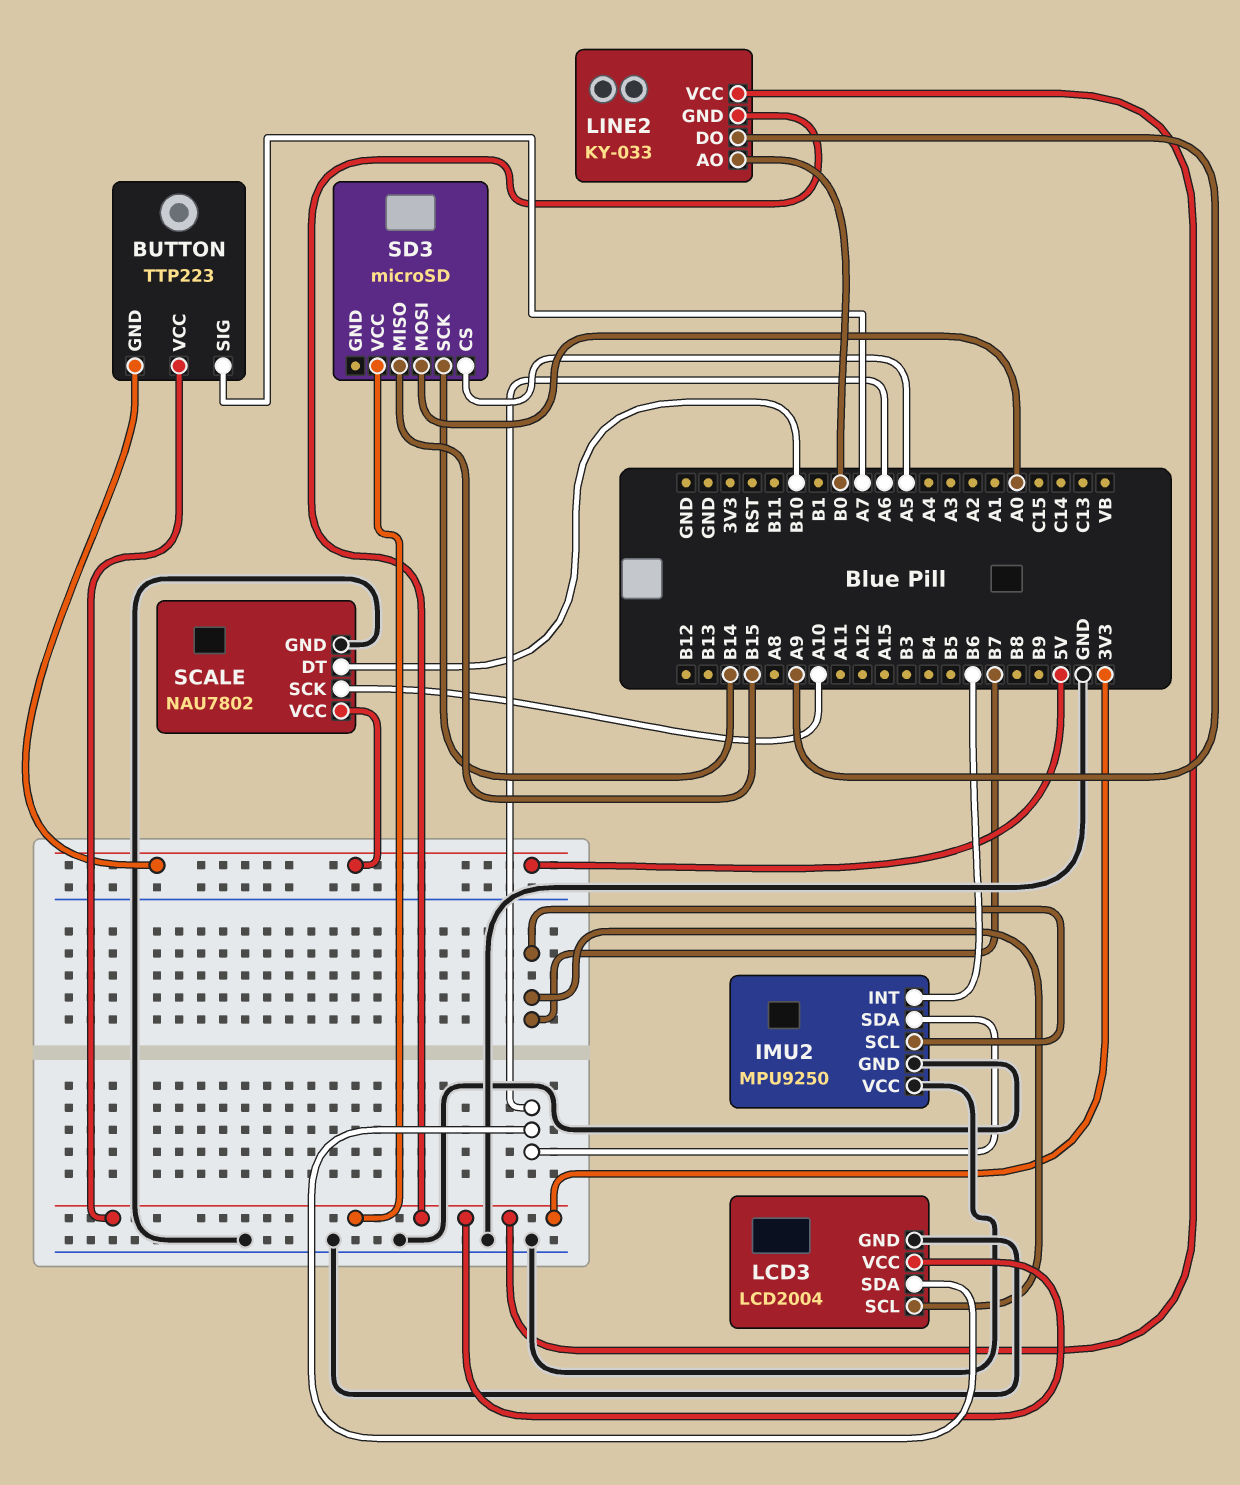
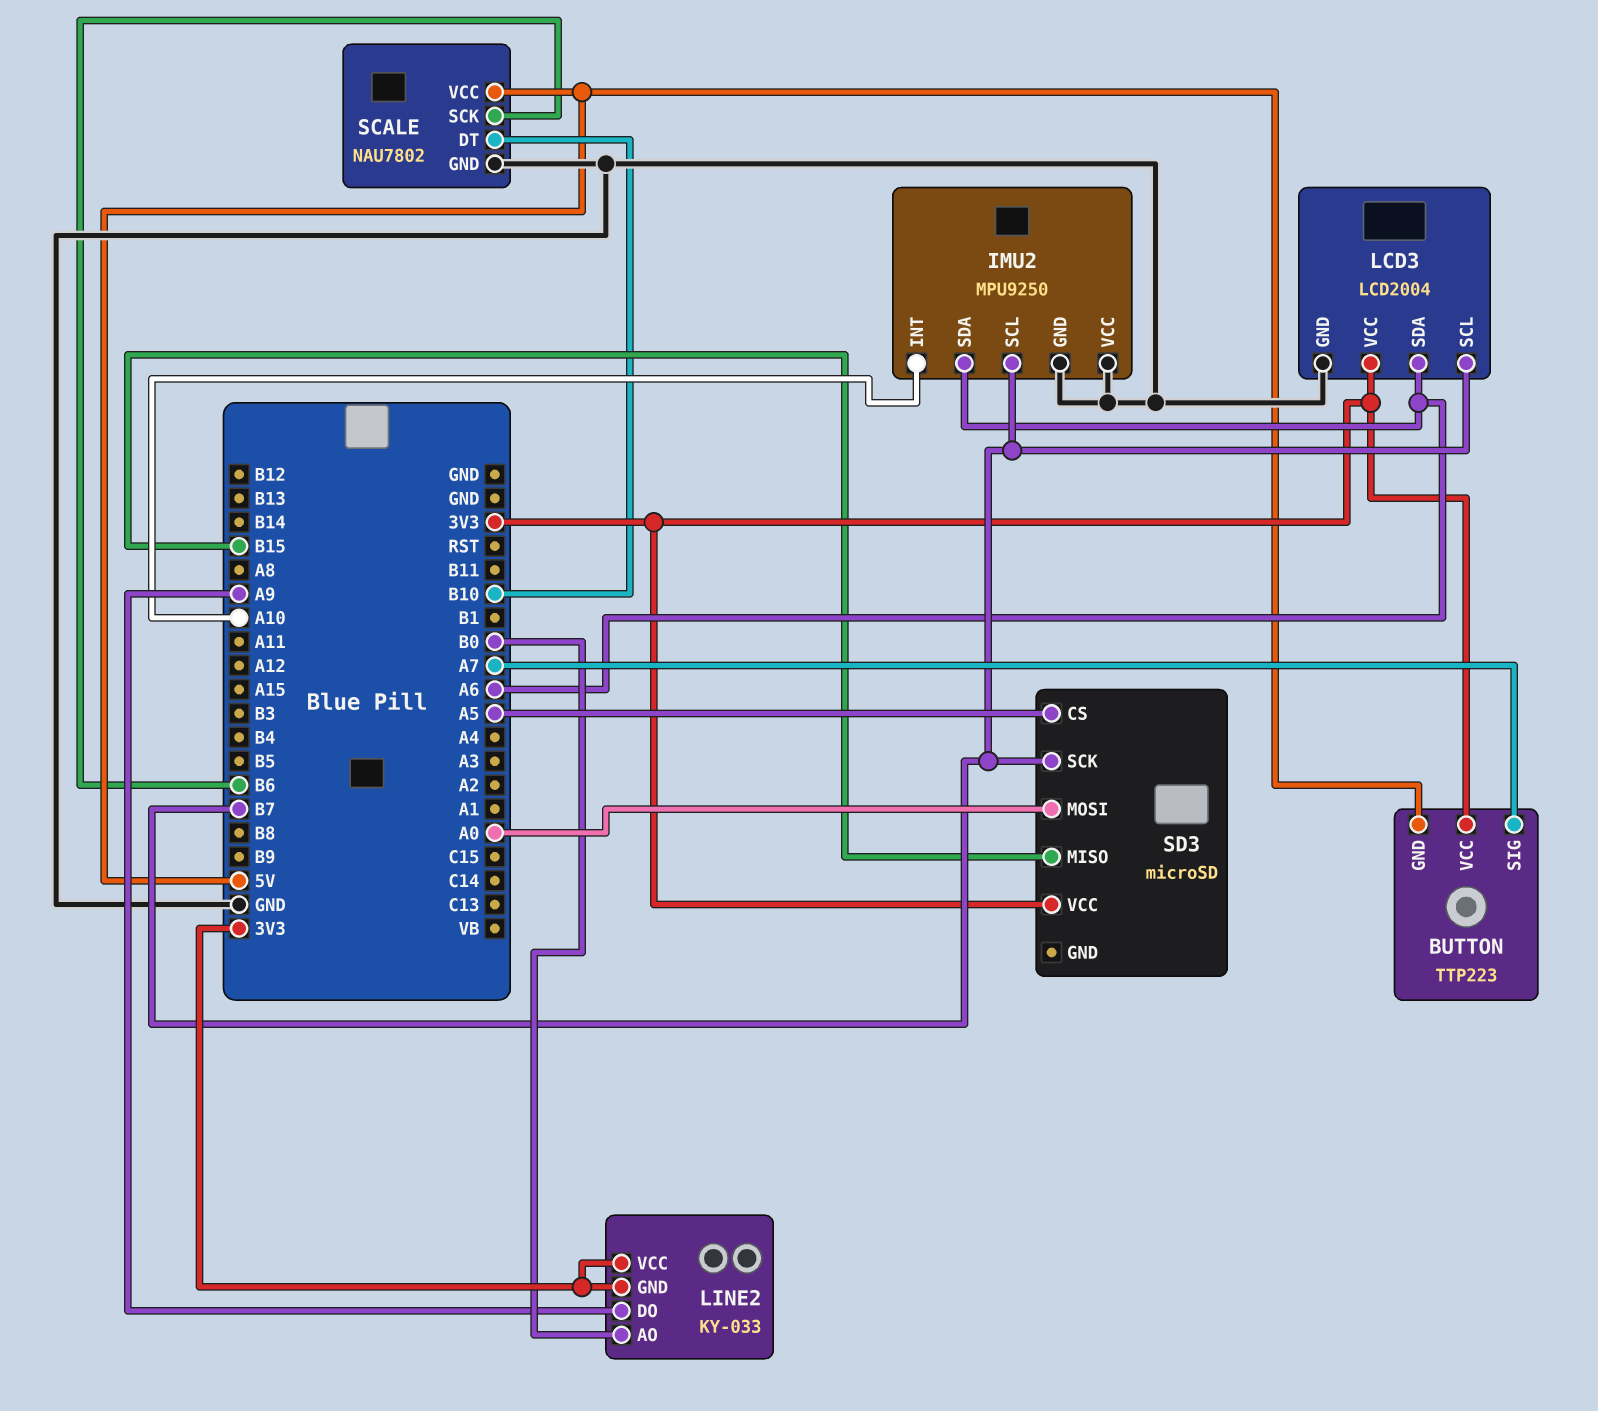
IMU2 pin INT: B6 -> A10
SCALE pin SCK: A10 -> B6
SD3 pin SCK: B14 -> B7

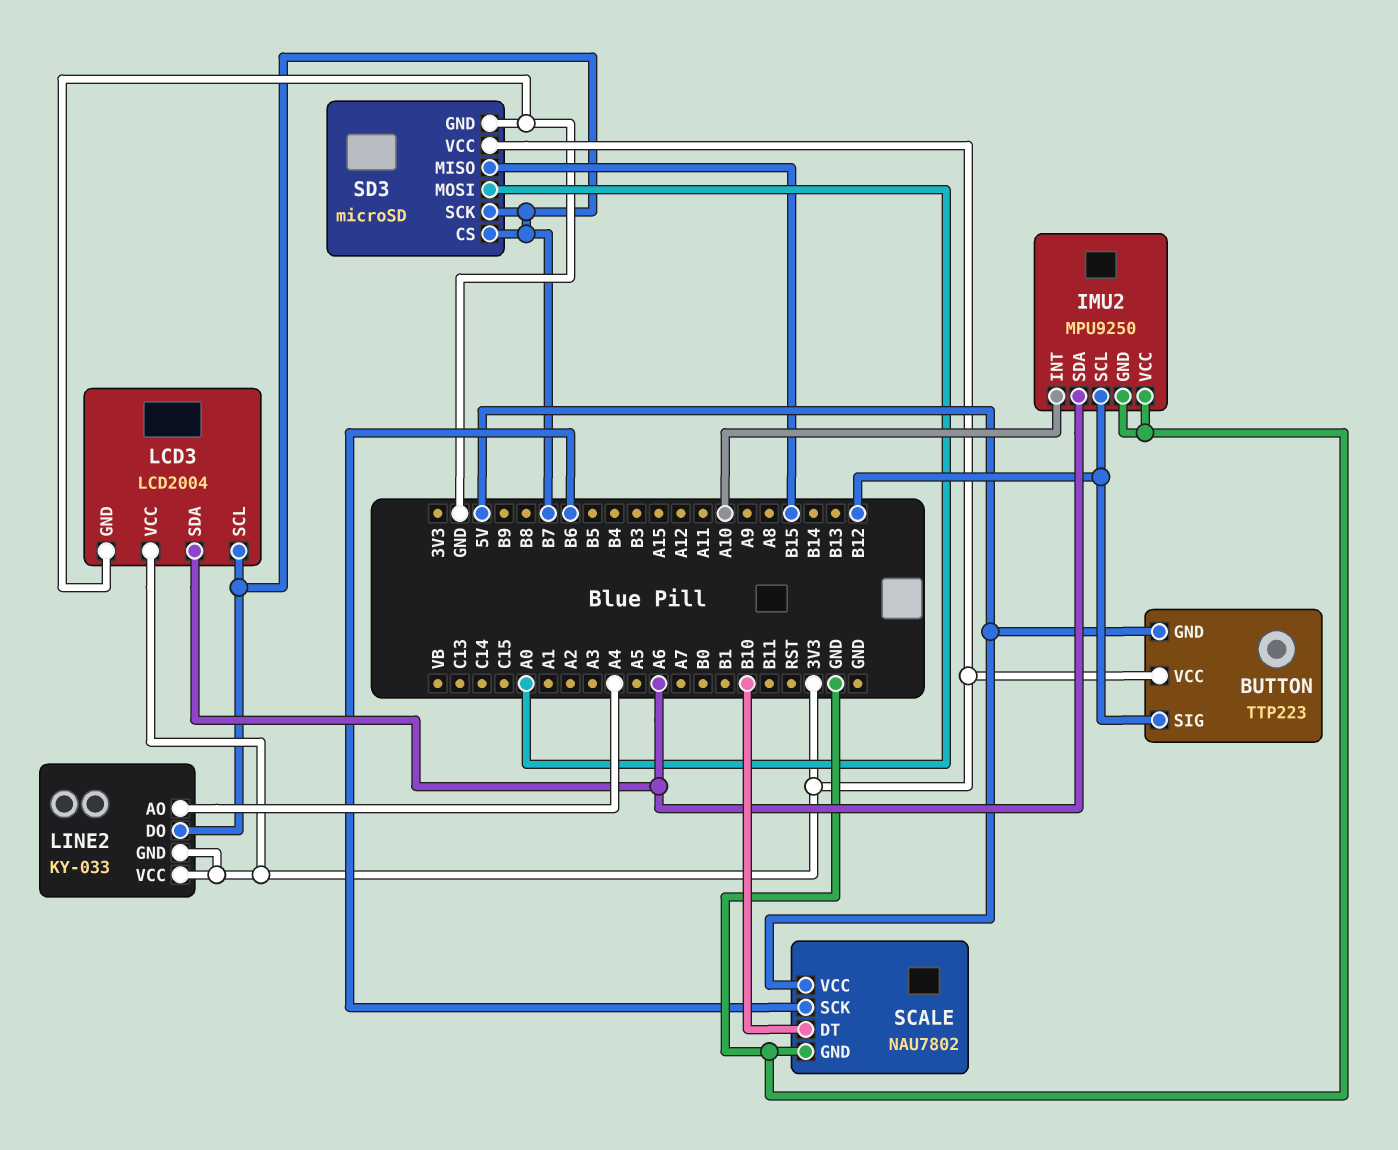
BUTTON pin SIG: A7 -> B12
IMU2 pin SCL: B7 -> B12
LINE2 pin AO: B0 -> A4
LINE2 pin DO: A9 -> B7
SD3 pin CS: A5 -> B7
SD3 pin GND: none -> GND

